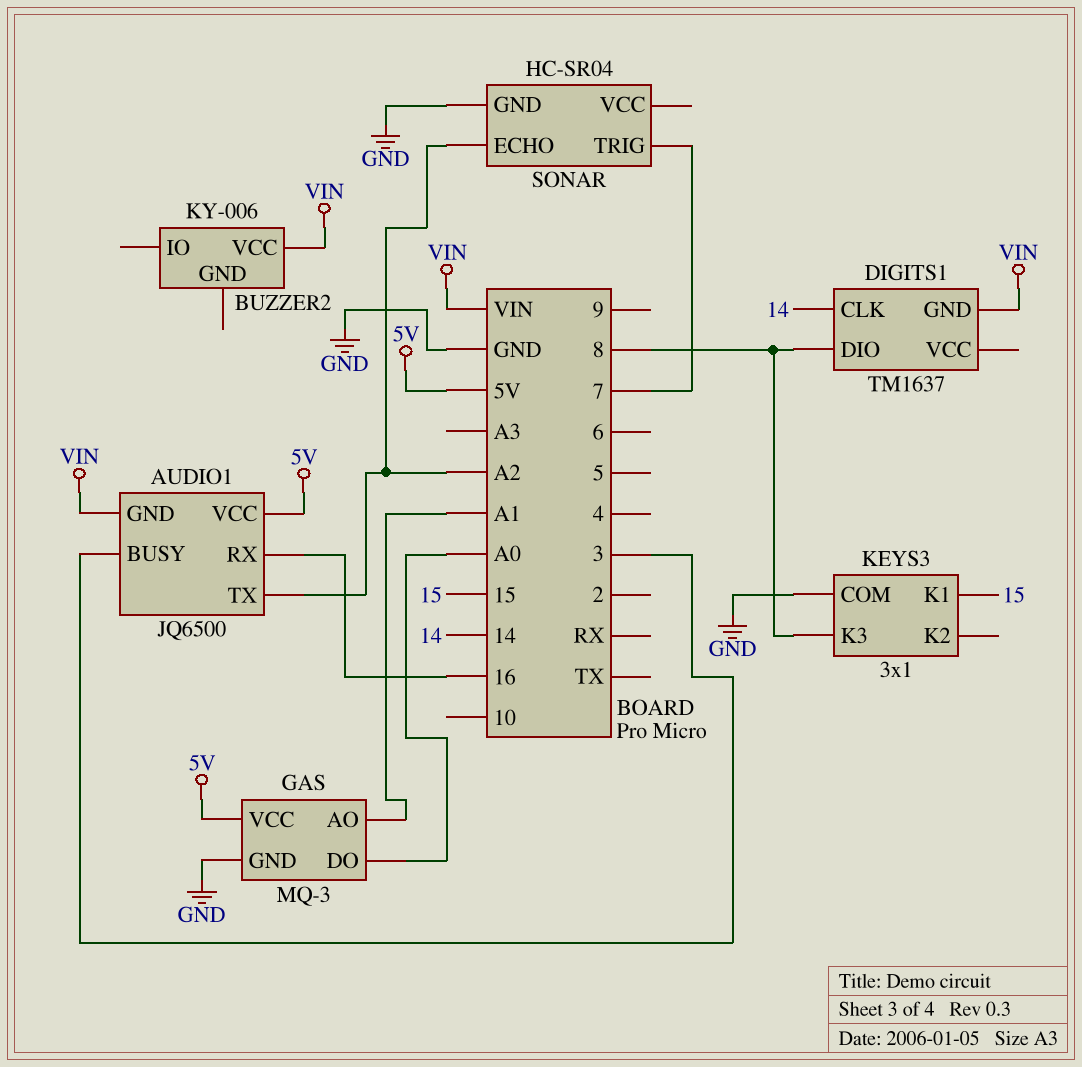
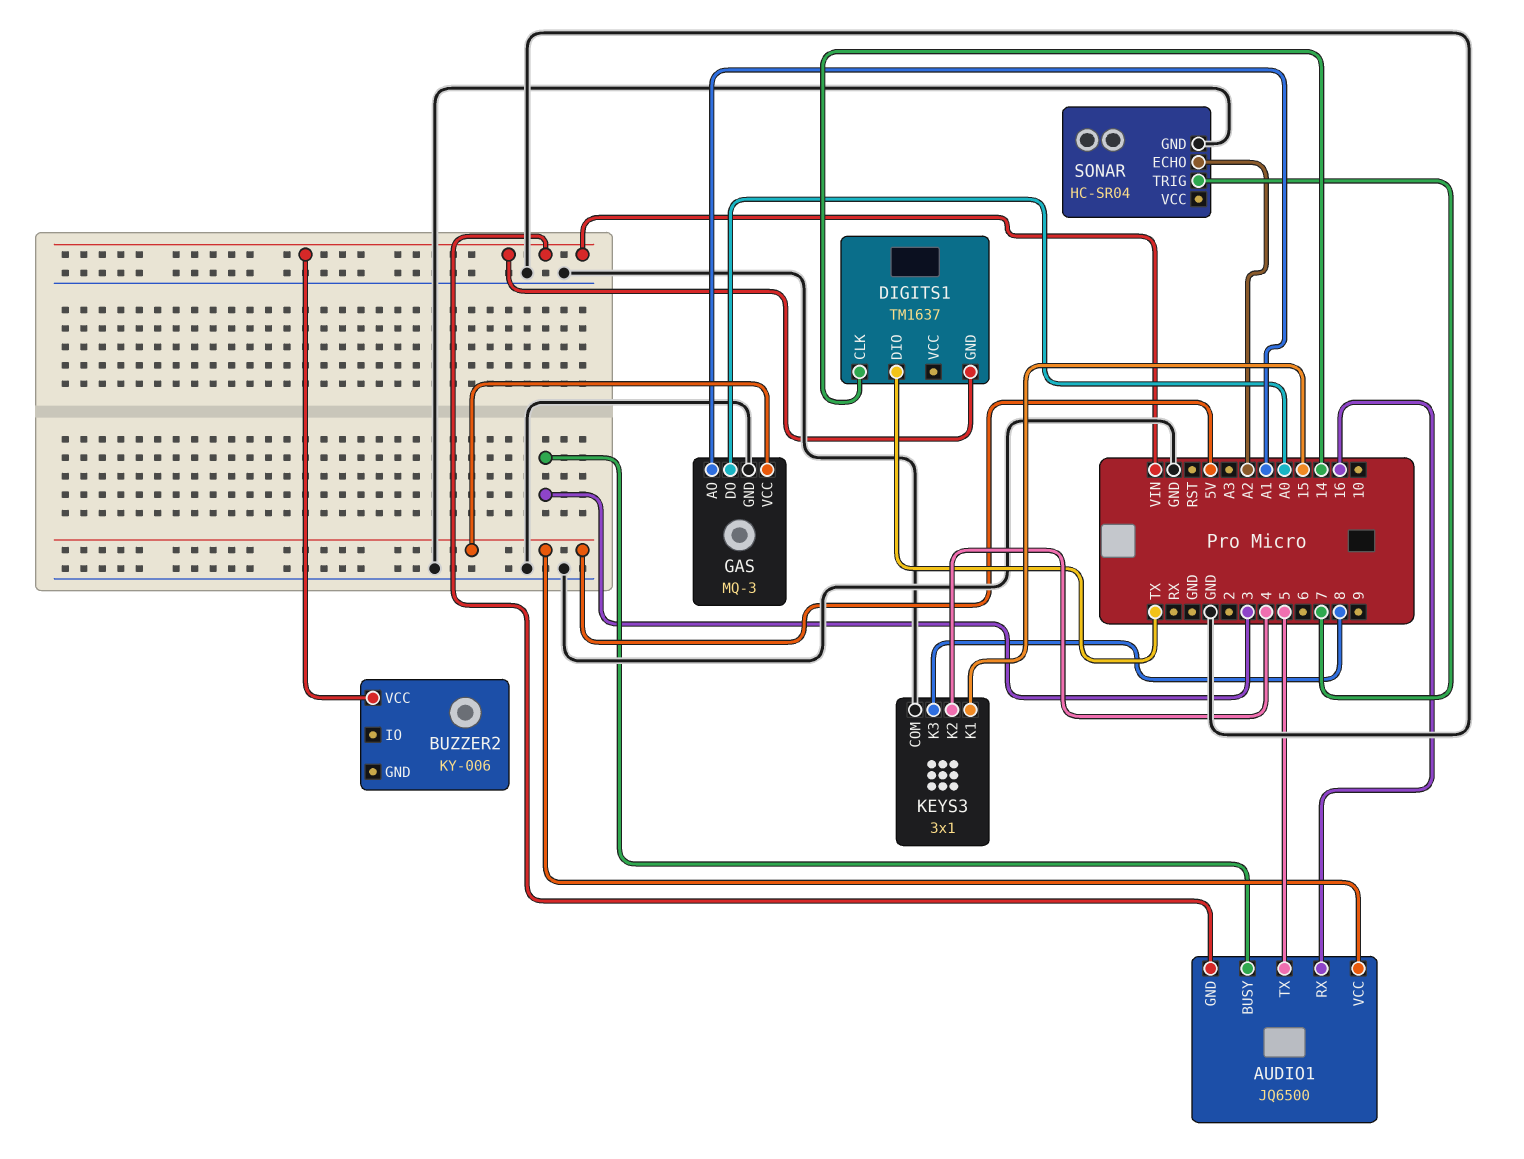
AUDIO1 pin TX: A2 -> 5
DIGITS1 pin DIO: 8 -> TX
KEYS3 pin K2: none -> 4

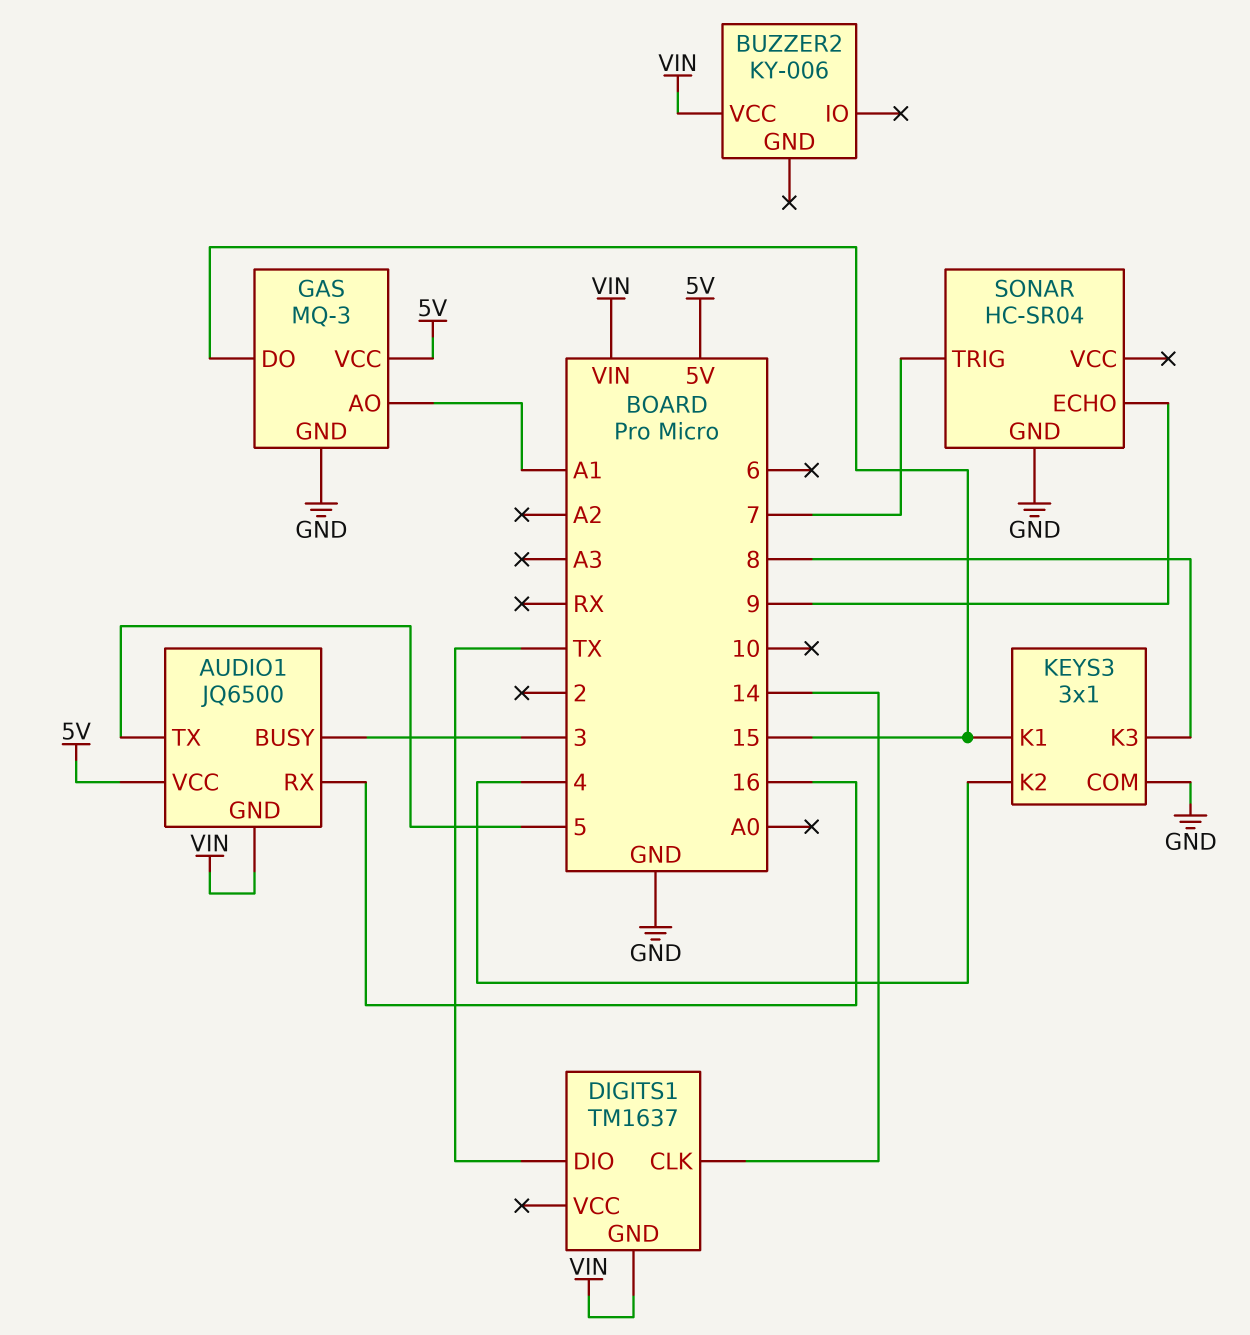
GAS pin DO: A0 -> 15
SONAR pin ECHO: A2 -> 9

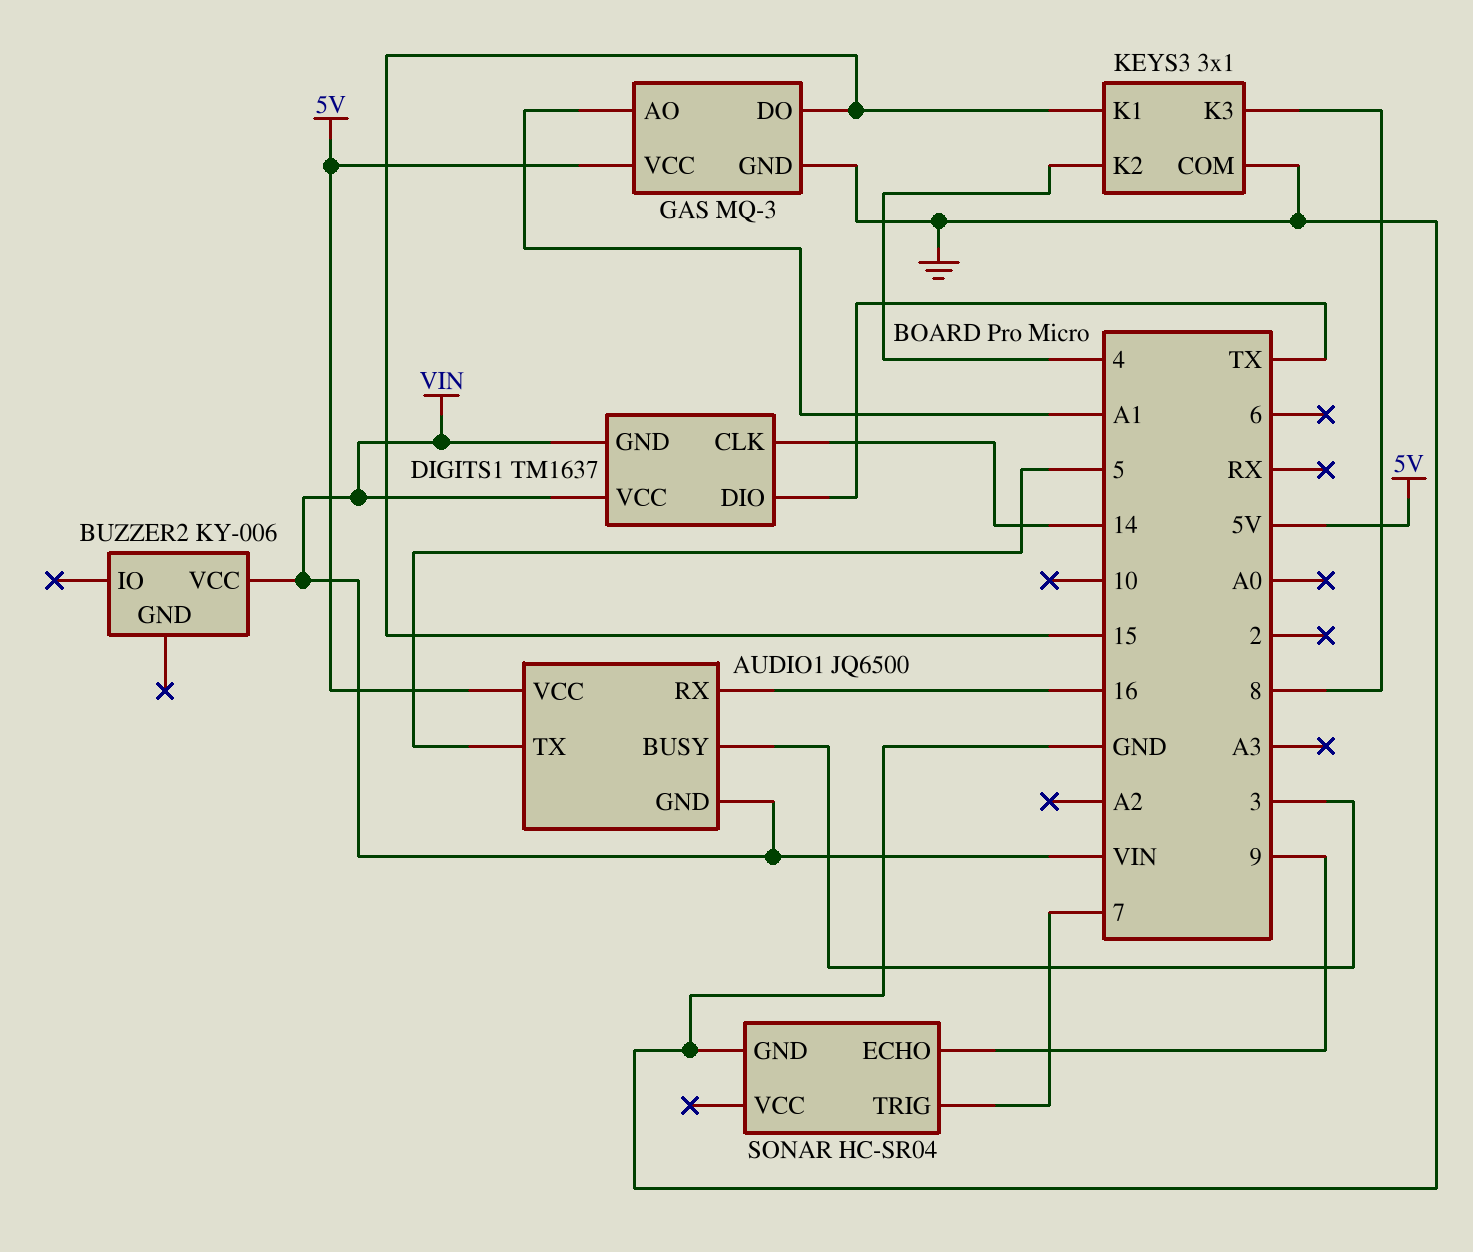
DIGITS1 pin VCC: none -> VIN

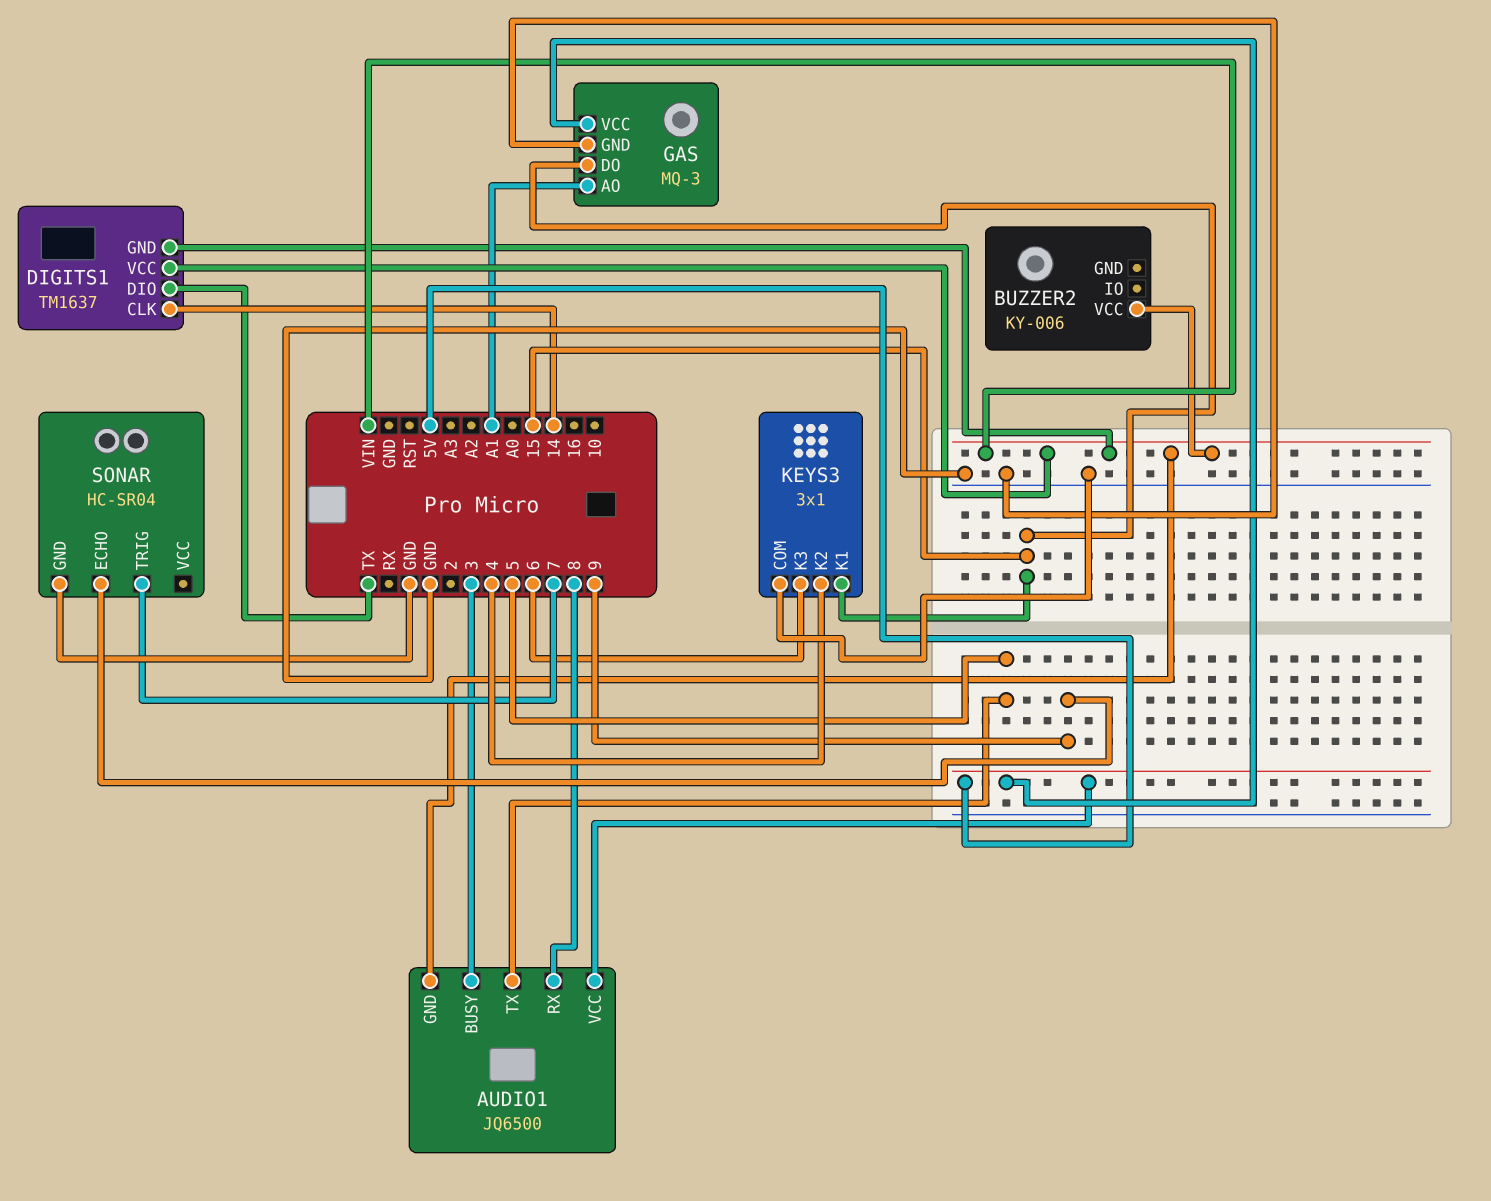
AUDIO1 pin RX: 16 -> 8
KEYS3 pin K3: 8 -> 6

